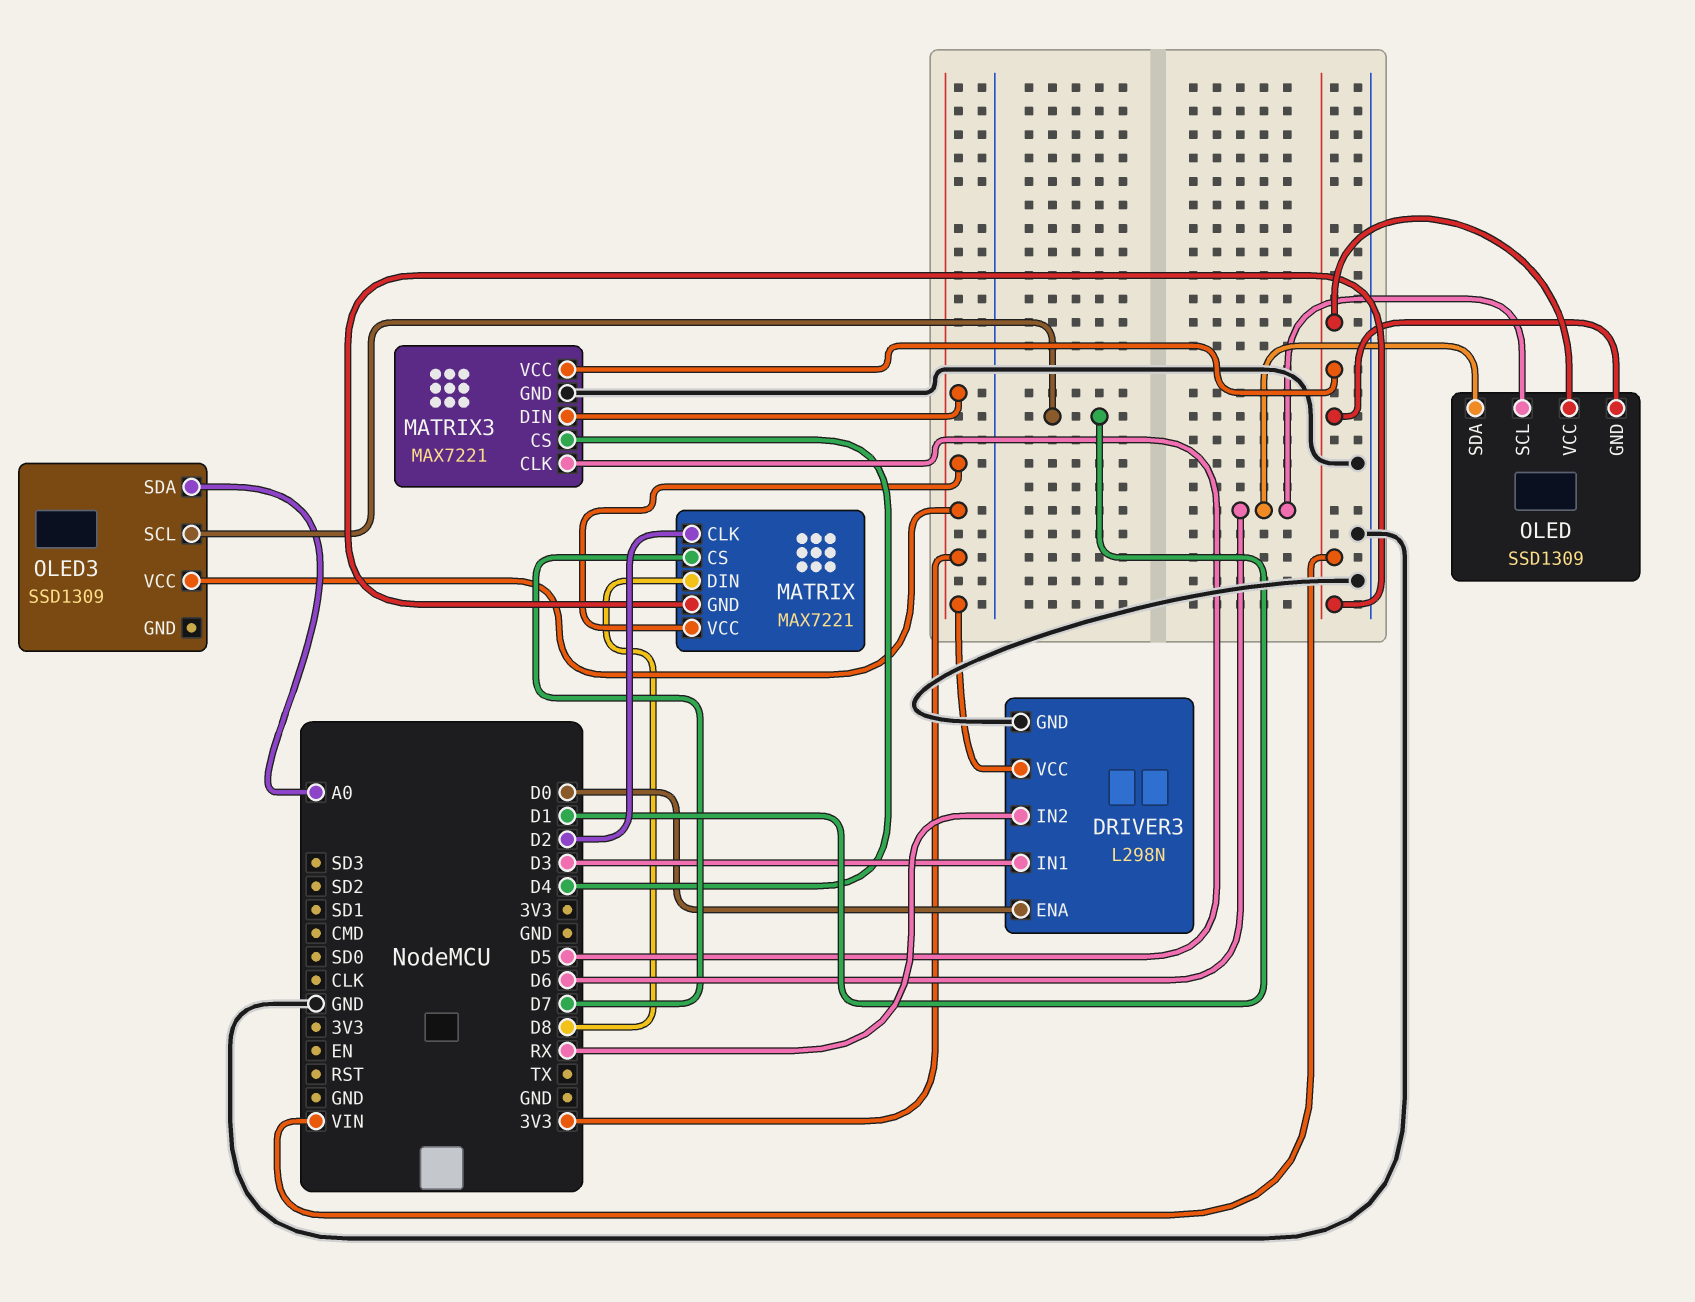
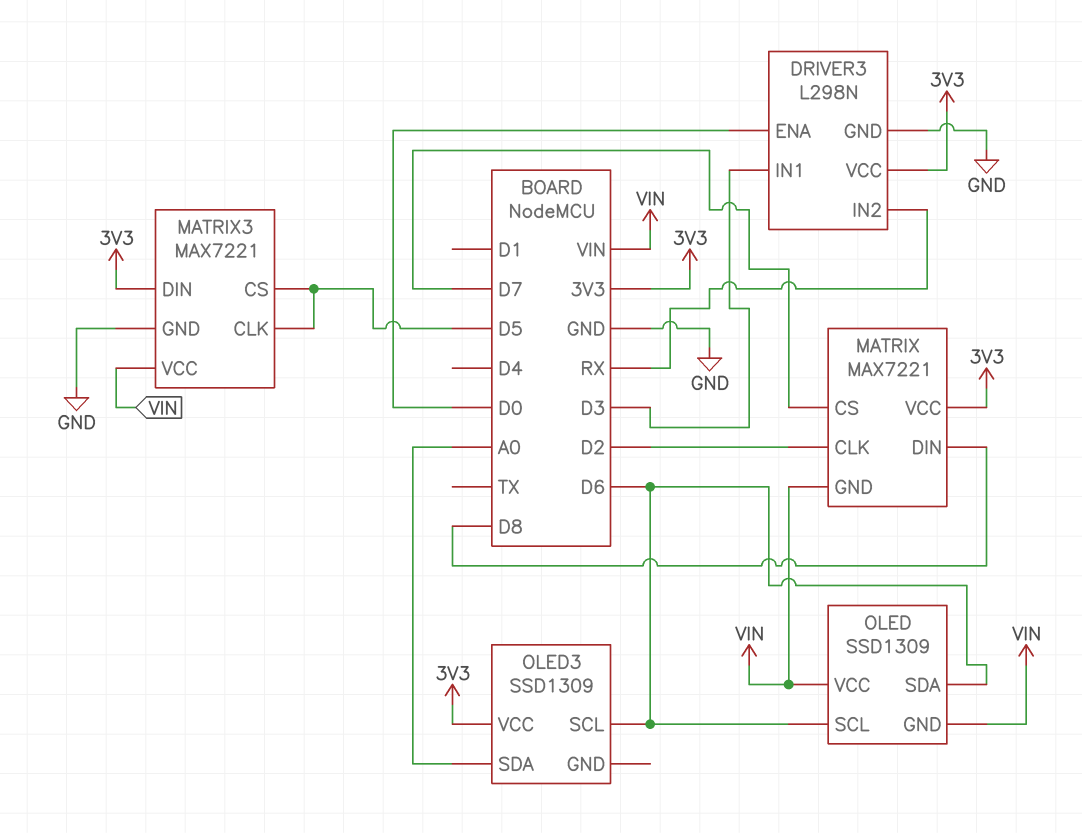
MATRIX3 pin CS: D4 -> D5
OLED3 pin SCL: D1 -> D6

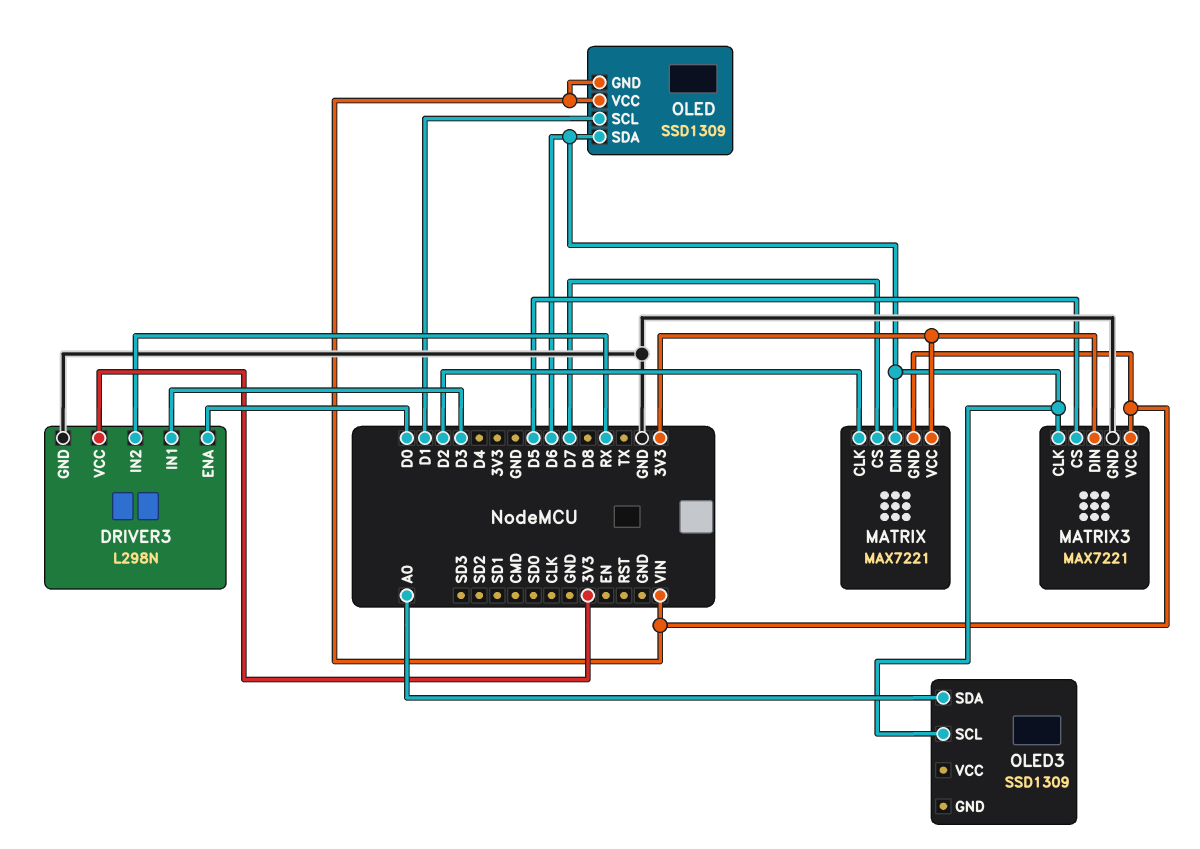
MATRIX pin DIN: D8 -> D6
MATRIX3 pin CLK: D5 -> D6
OLED pin SCL: D6 -> D1
OLED3 pin VCC: 3V3 -> none

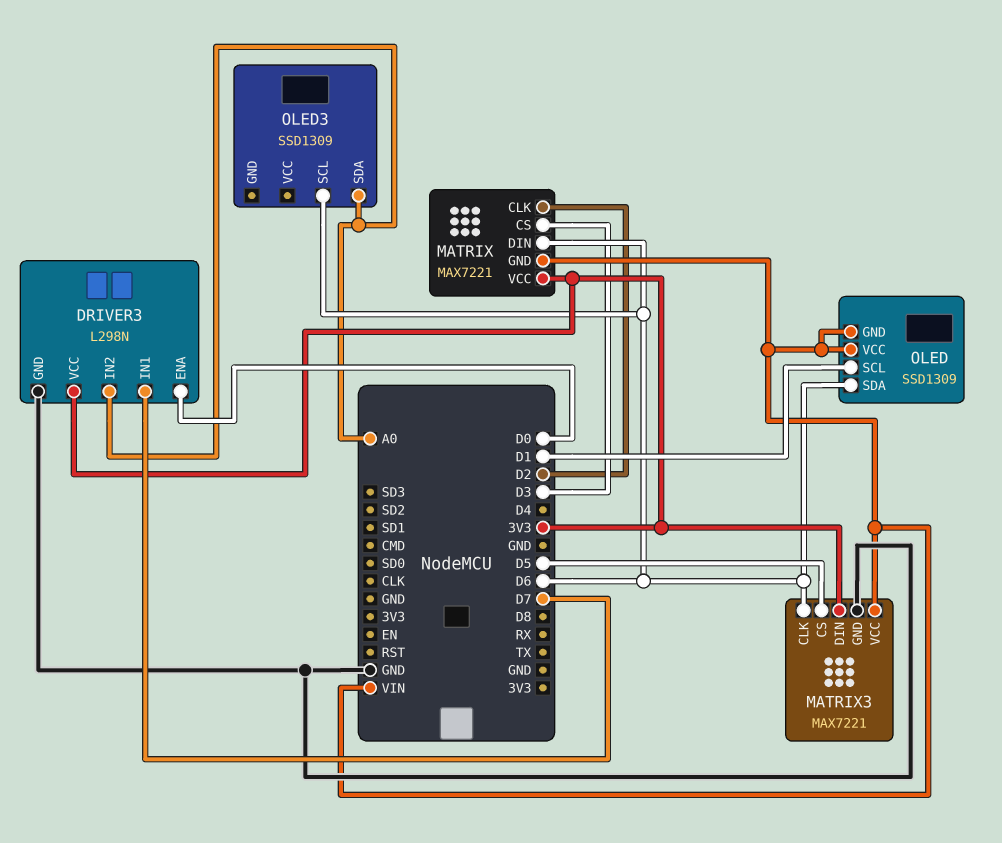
DRIVER3 pin IN1: D3 -> D7
DRIVER3 pin IN2: RX -> A0
MATRIX pin CS: D7 -> D3

